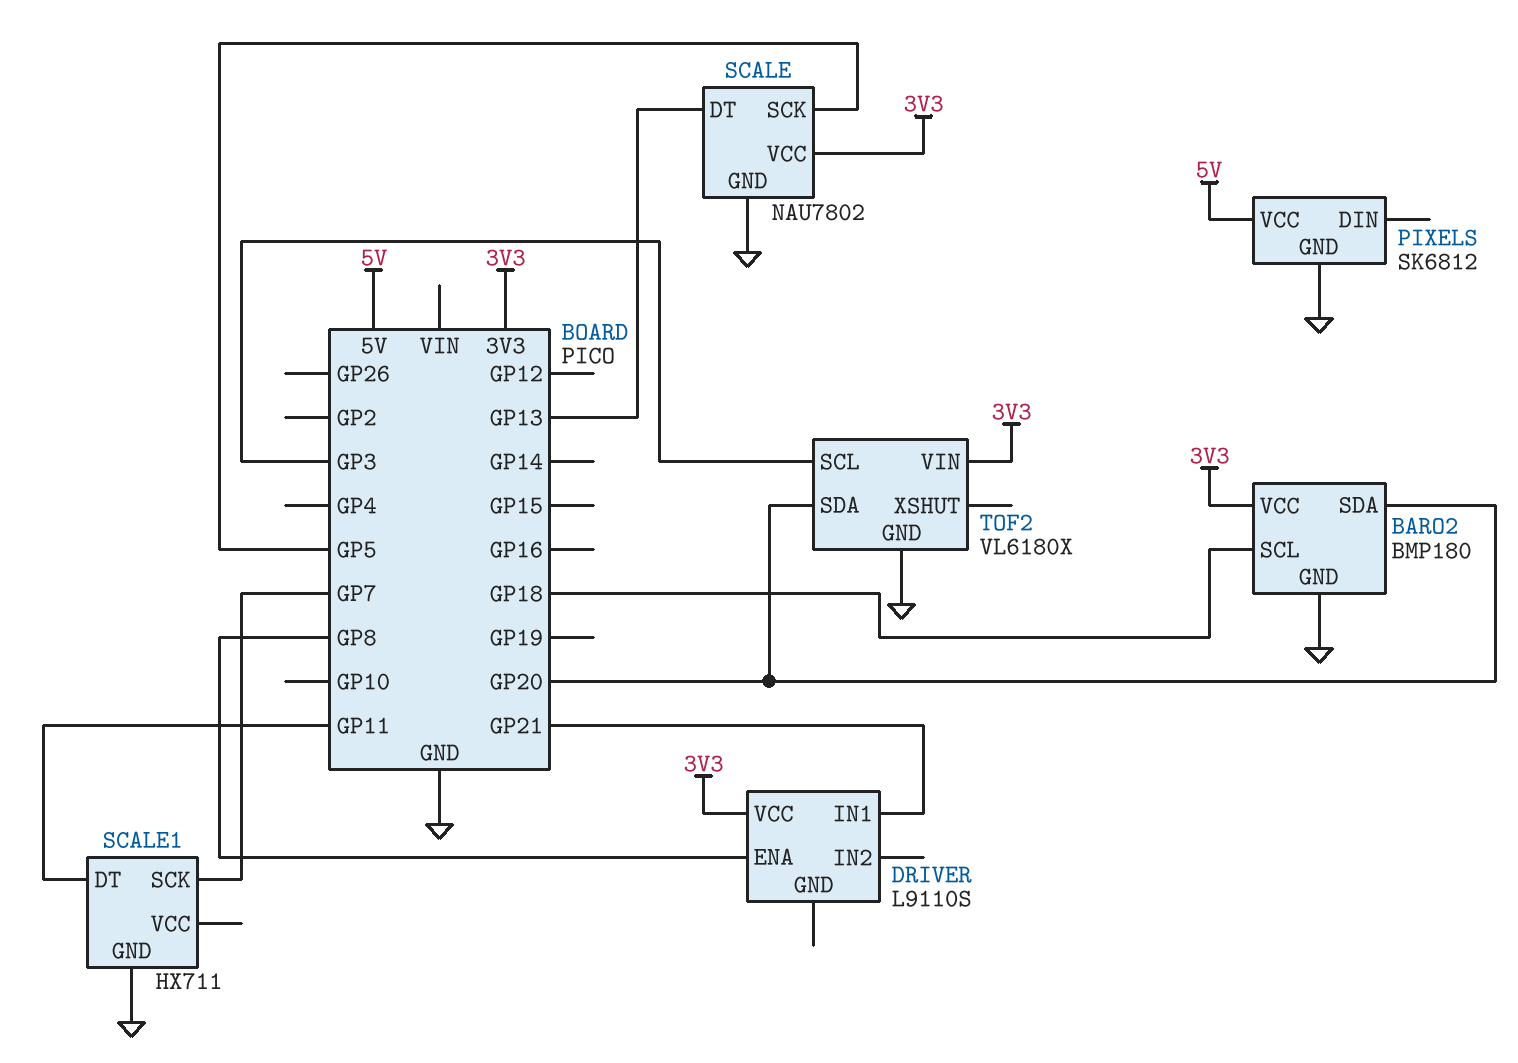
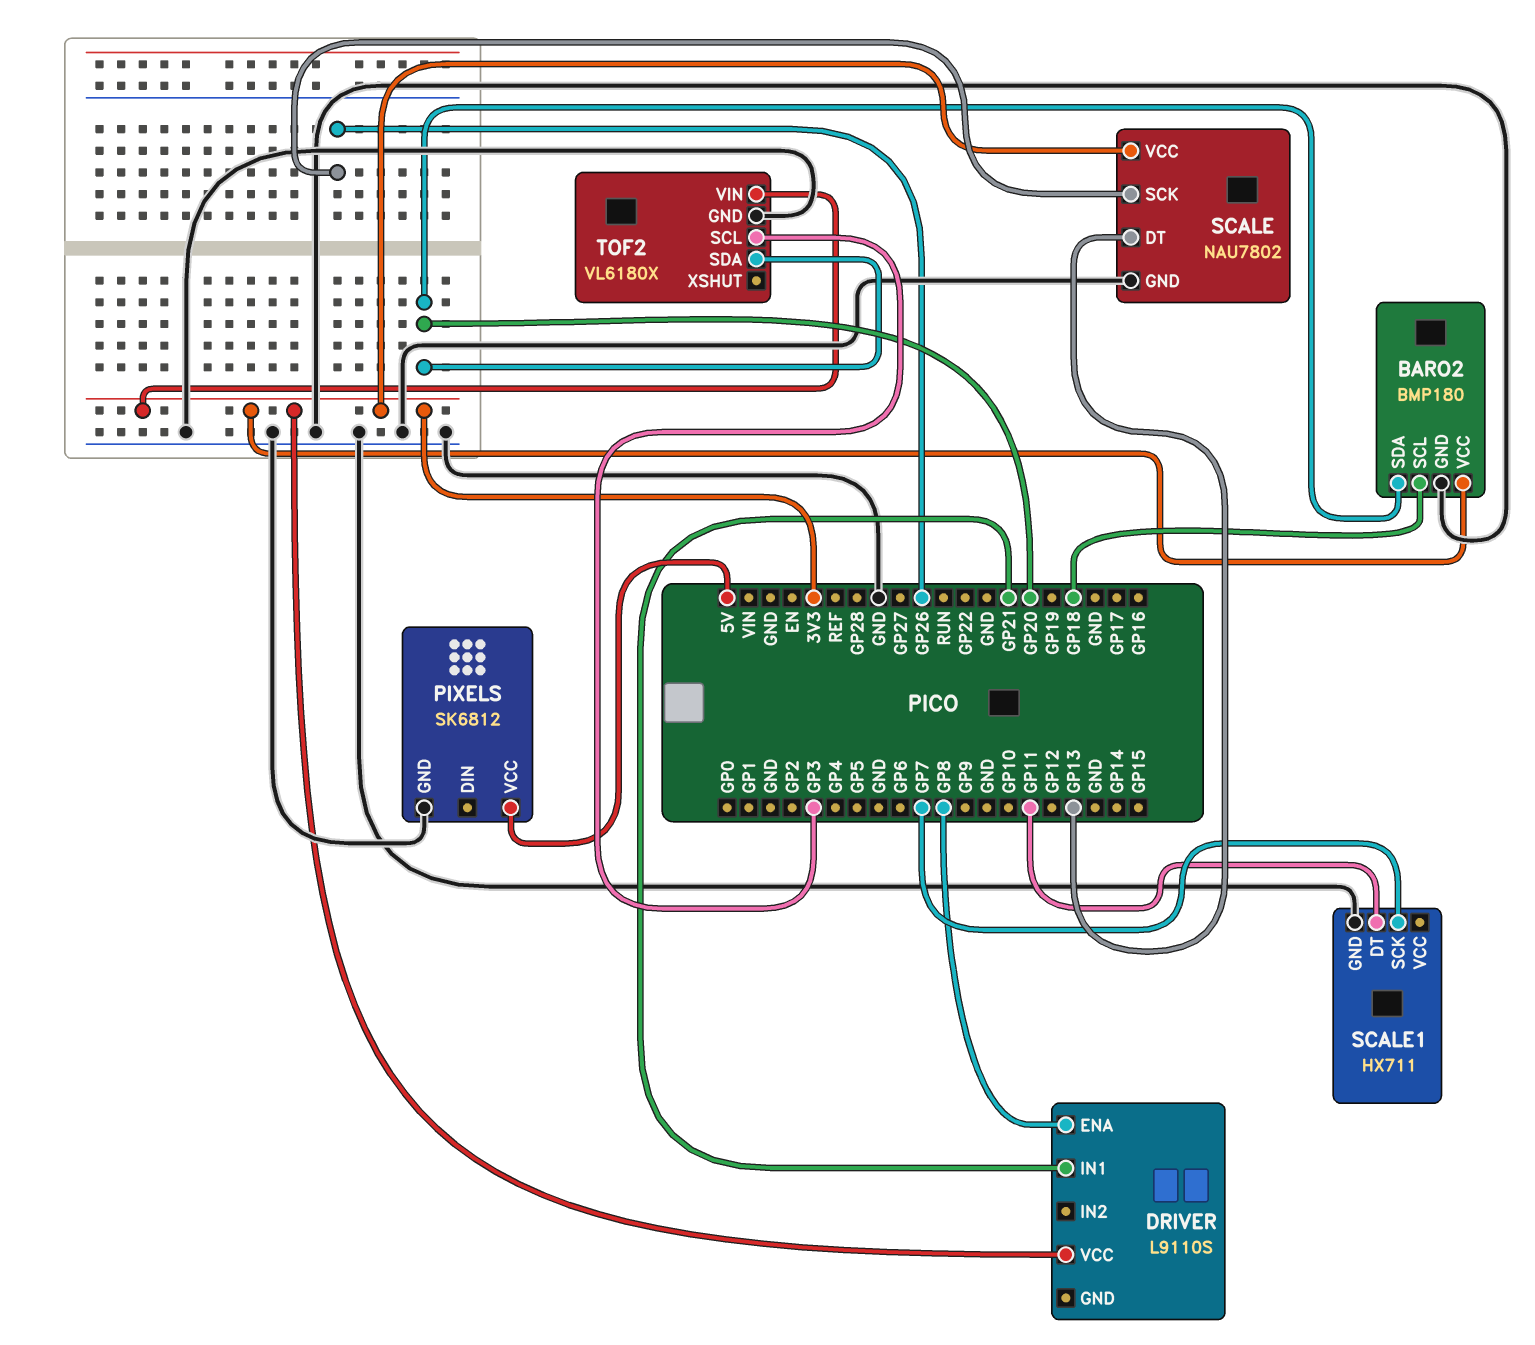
SCALE pin SCK: GP5 -> GP26

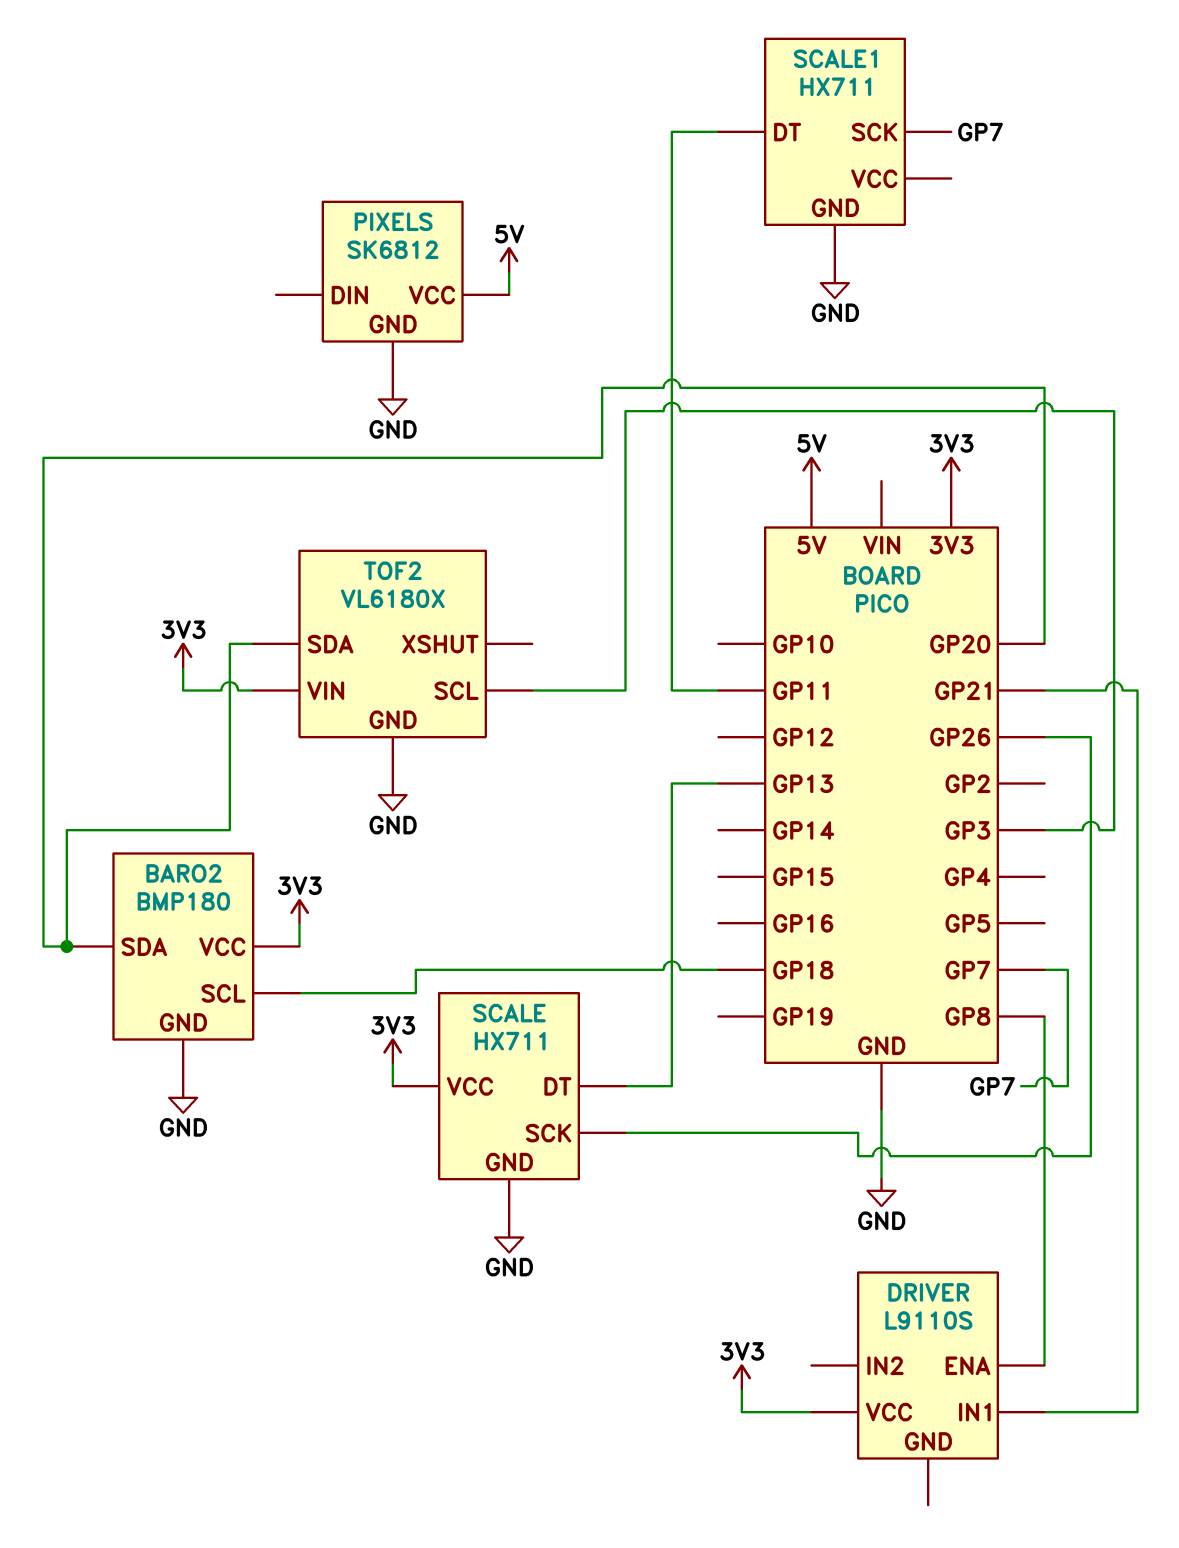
SCALE: NAU7802 -> HX711

